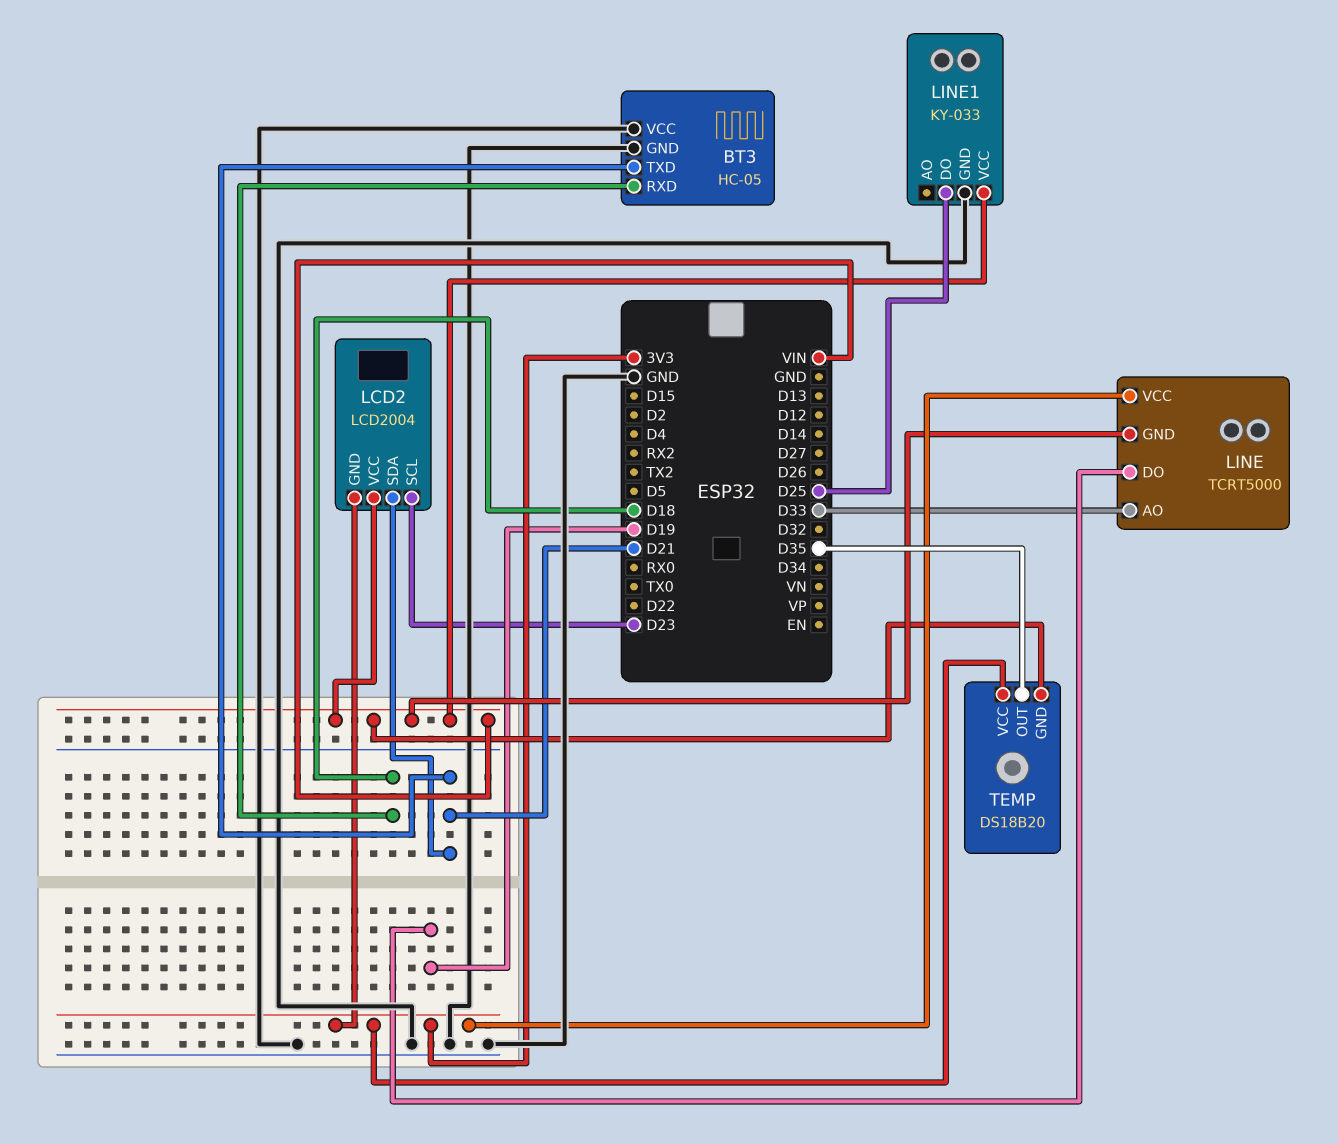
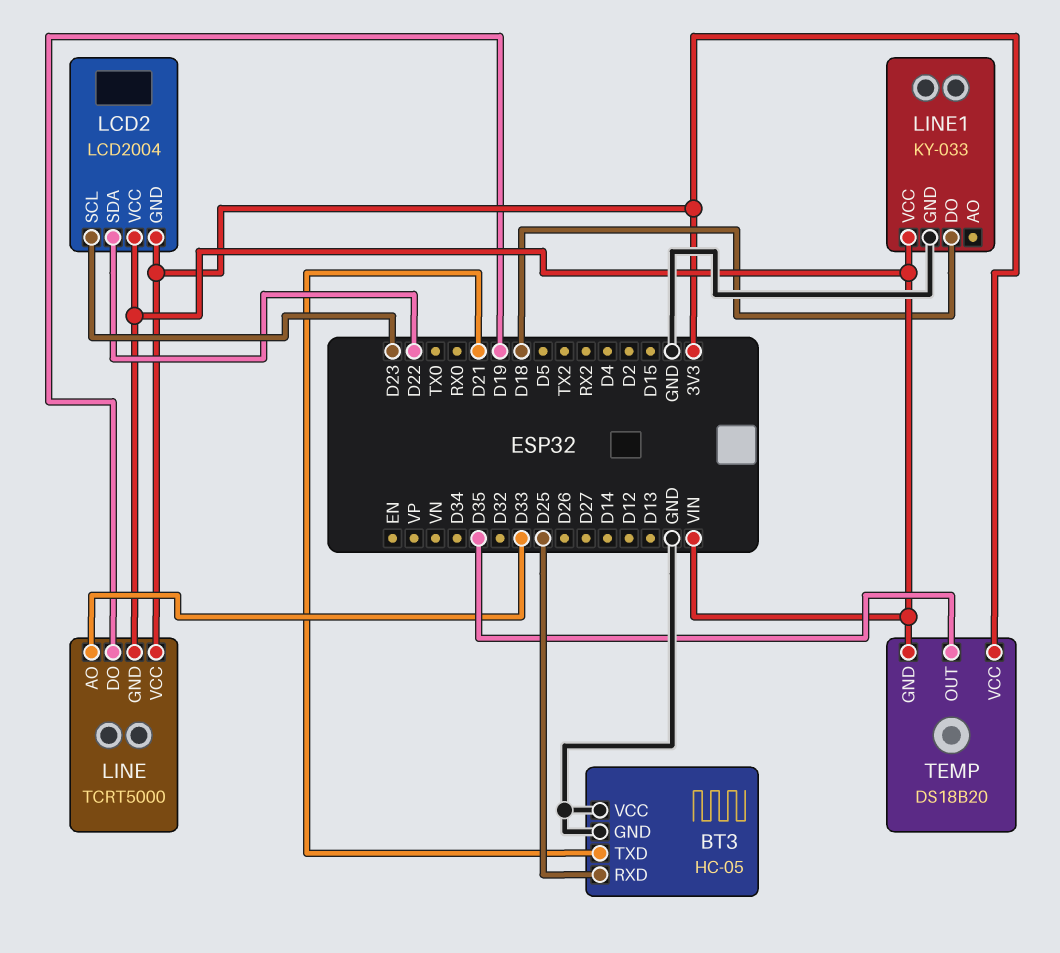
BT3 pin RXD: D18 -> D25
LCD2 pin SDA: D21 -> D22
LINE1 pin DO: D25 -> D18

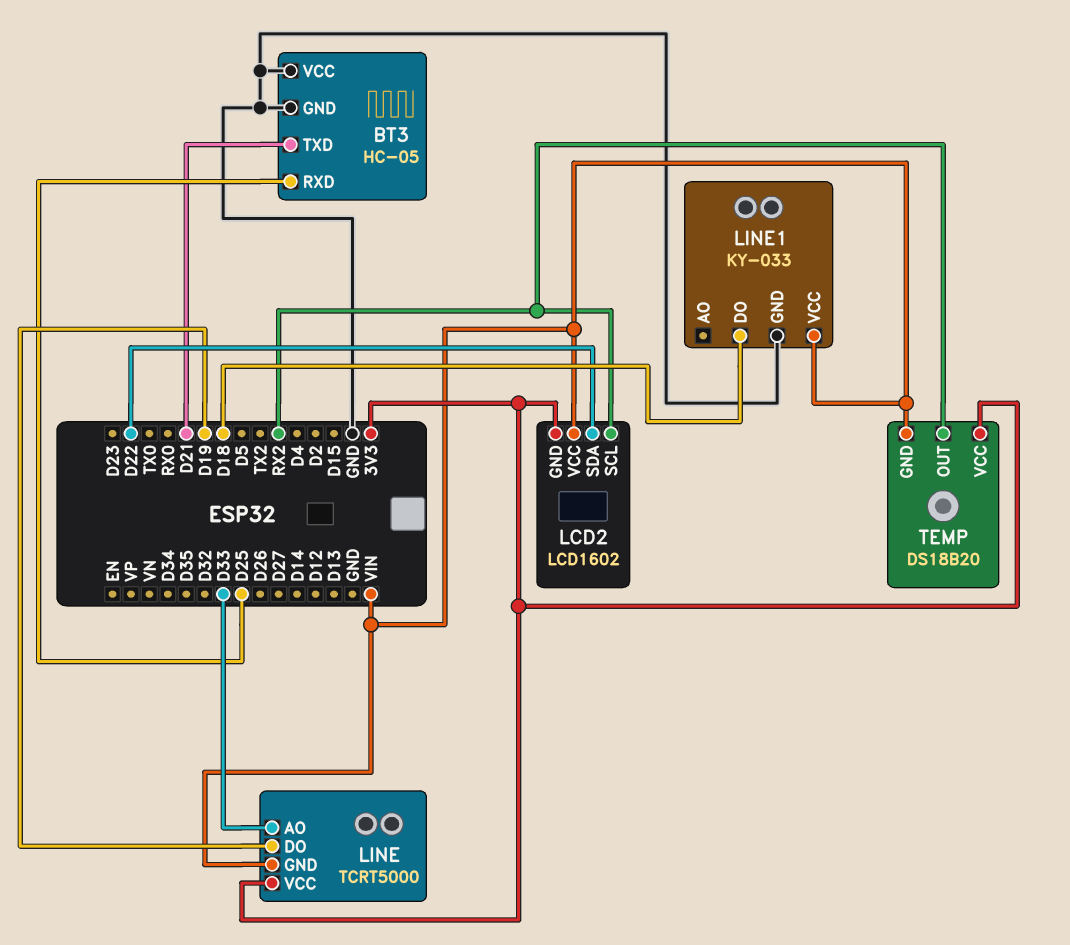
LCD2: LCD2004 -> LCD1602
LCD2 pin SCL: D23 -> RX2
TEMP pin OUT: D35 -> RX2

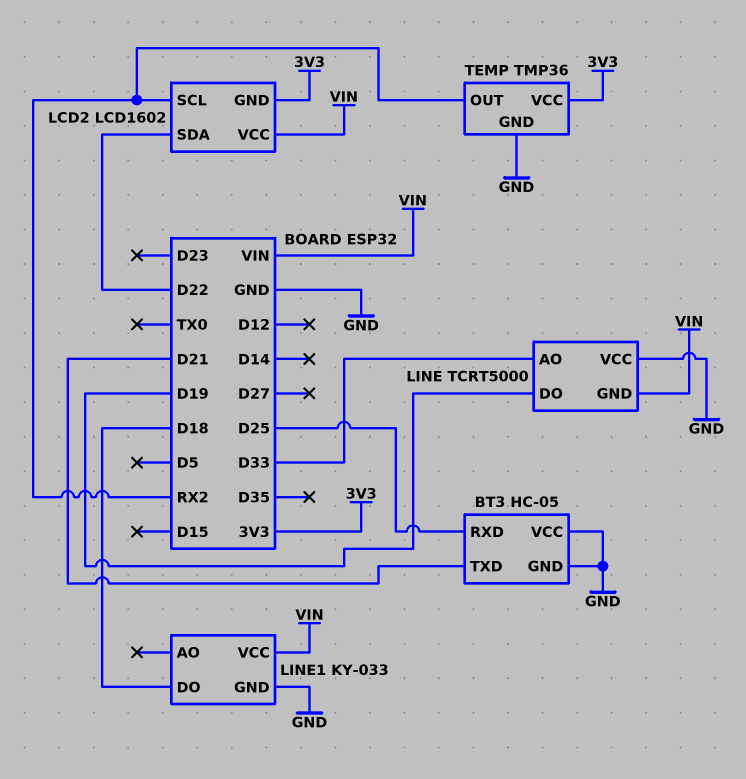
LINE pin VCC: 3V3 -> GND
TEMP: DS18B20 -> TMP36
TEMP pin GND: VIN -> GND

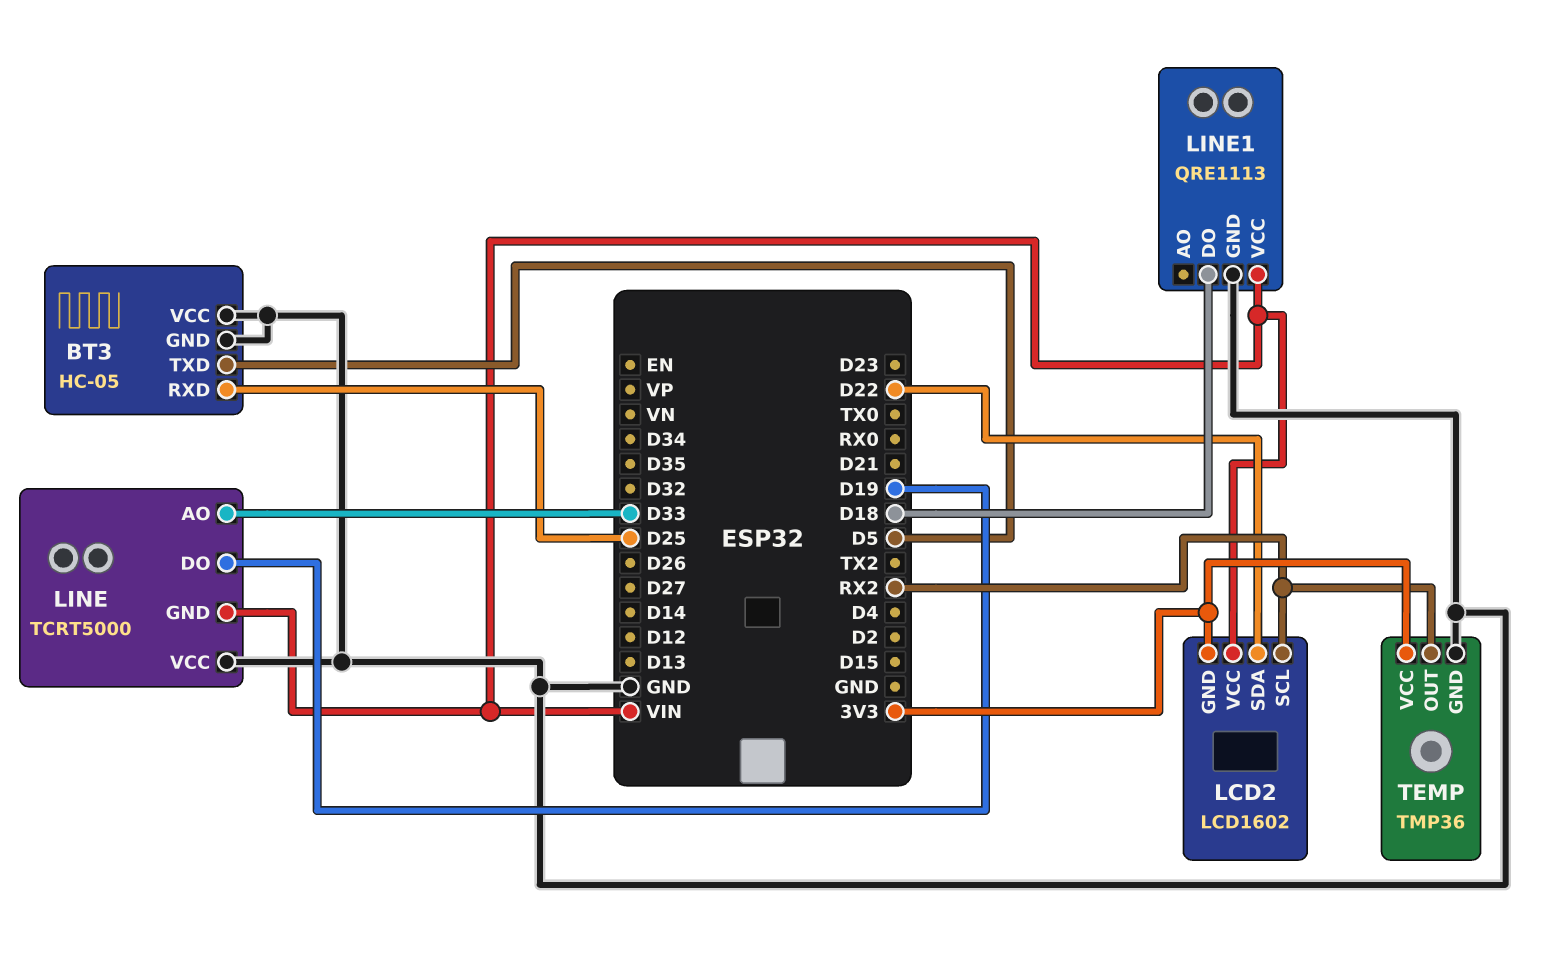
BT3 pin TXD: D21 -> D5
LINE1: KY-033 -> QRE1113

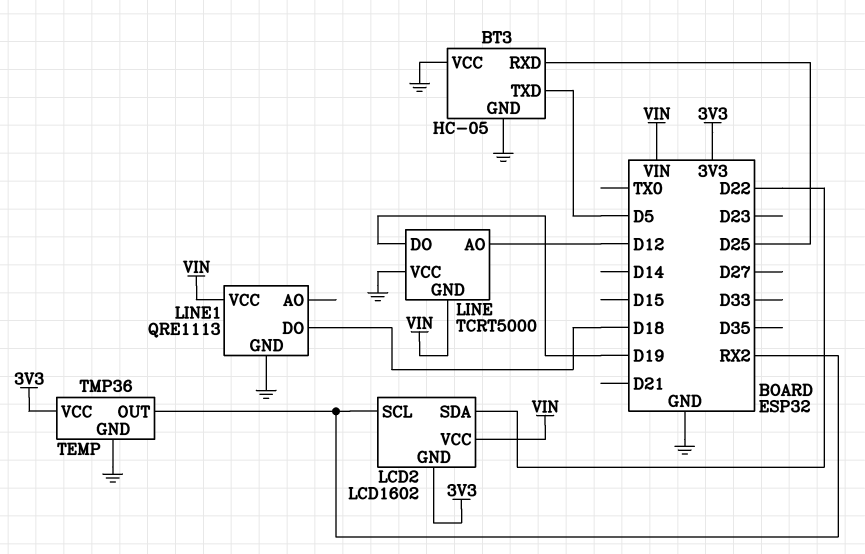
LINE pin AO: D33 -> D12

